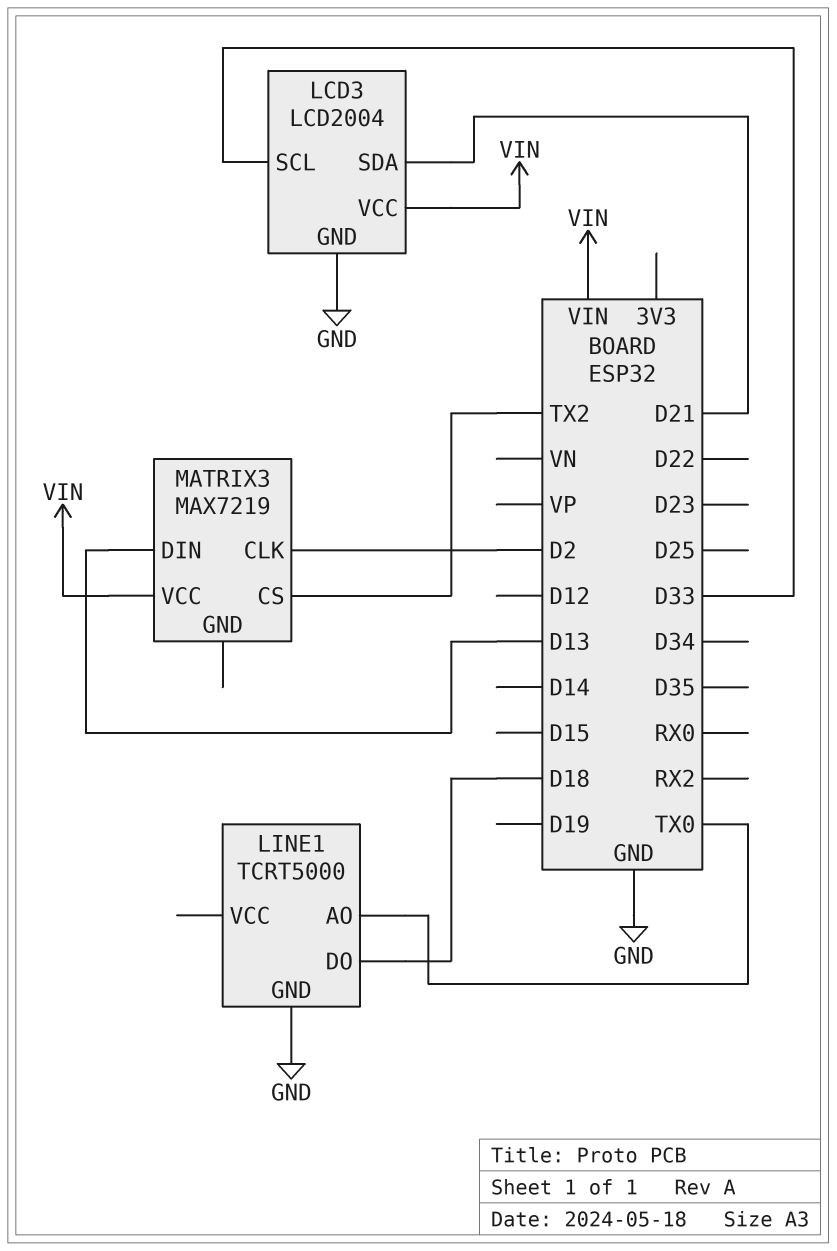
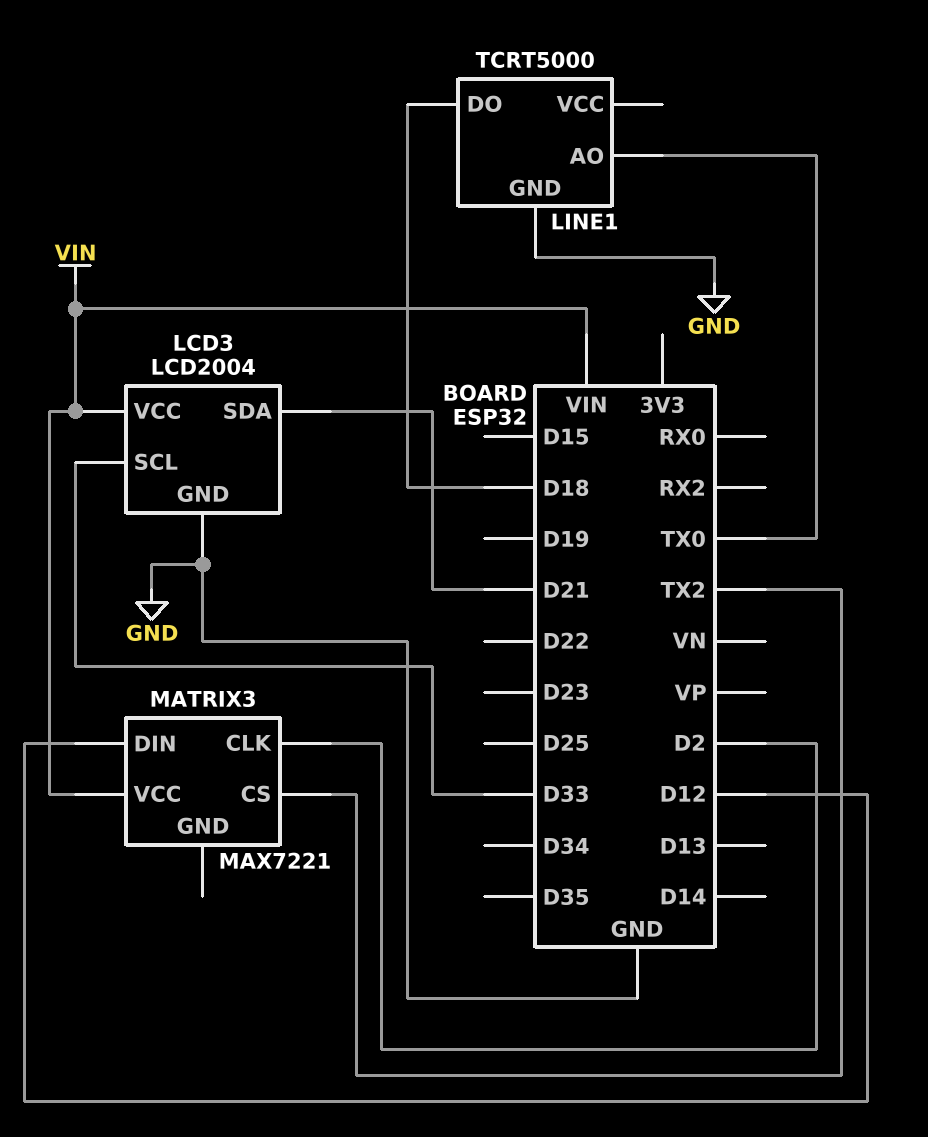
MATRIX3: MAX7219 -> MAX7221
MATRIX3 pin DIN: D13 -> D12

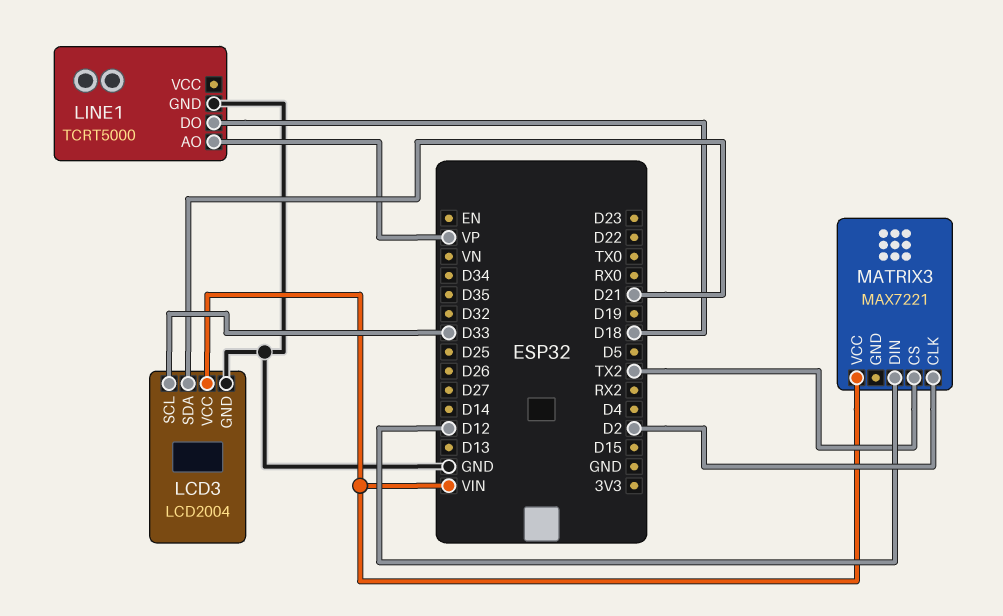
LINE1 pin AO: TX0 -> VP

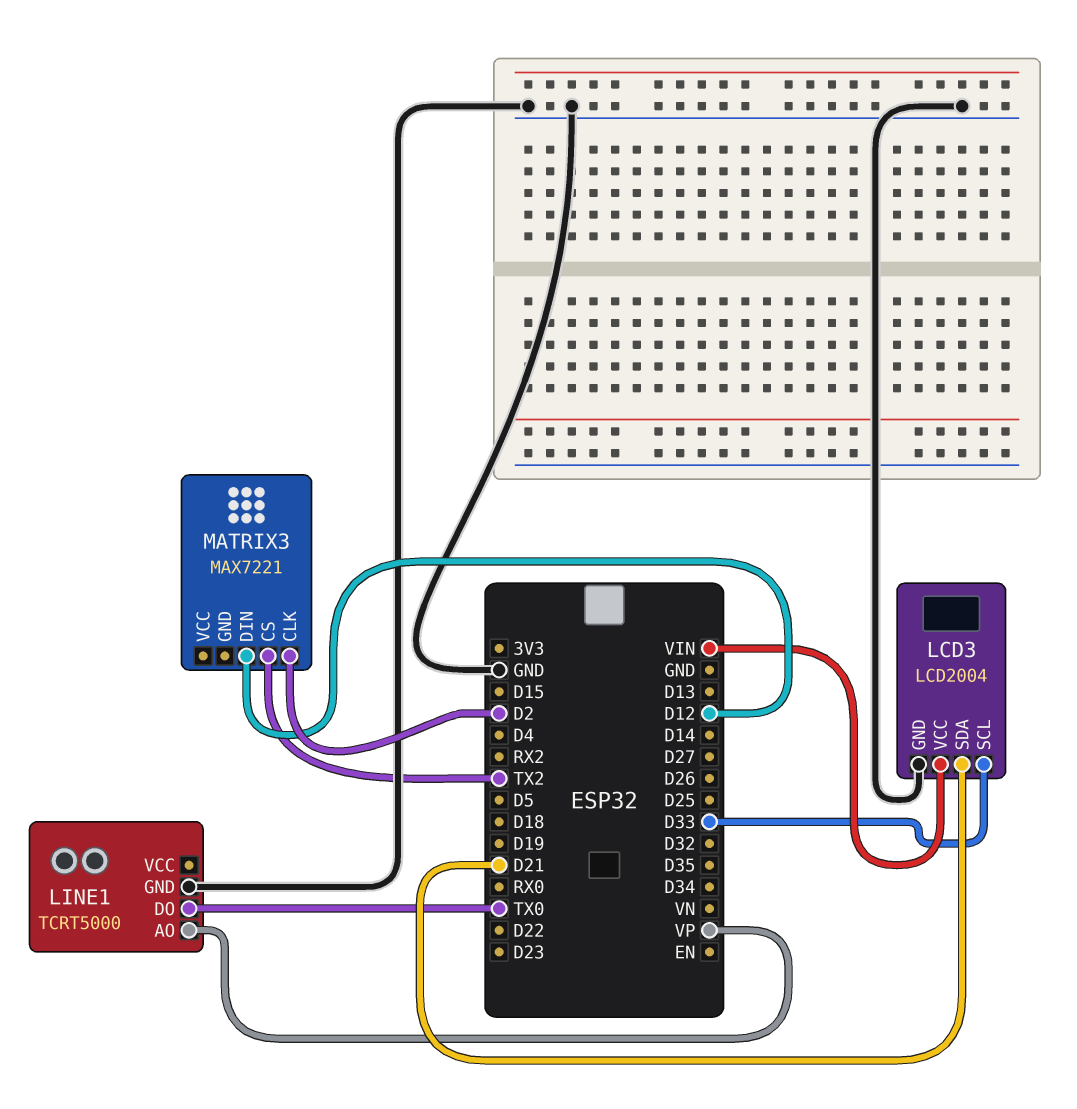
LINE1 pin DO: D18 -> TX0
MATRIX3 pin VCC: VIN -> none

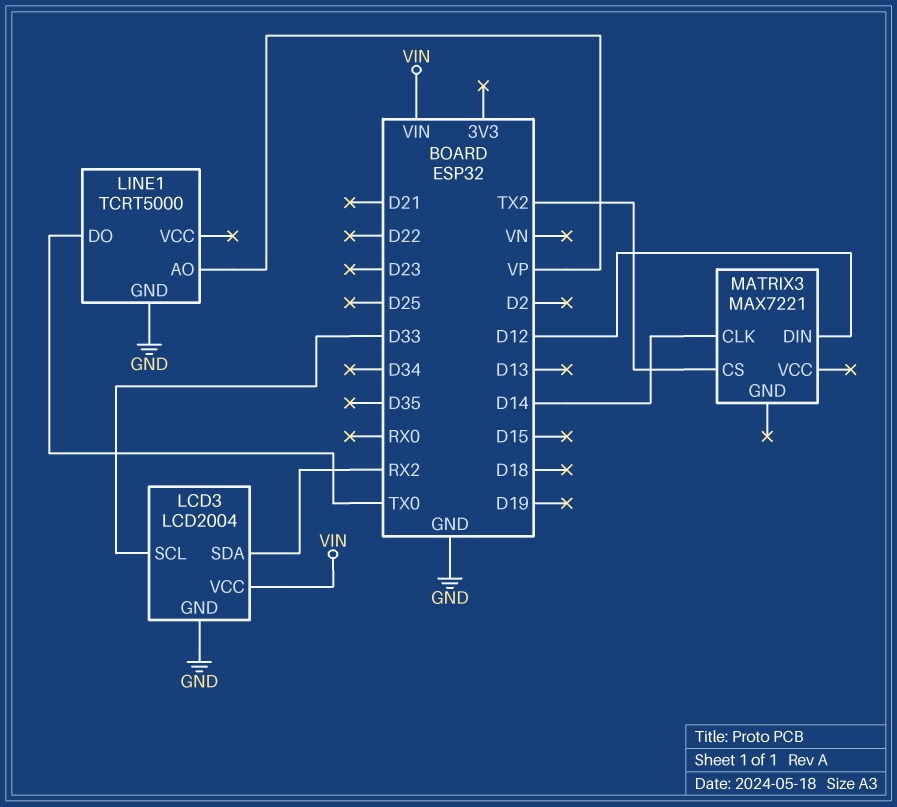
LCD3 pin SDA: D21 -> RX2
MATRIX3 pin CLK: D2 -> D14

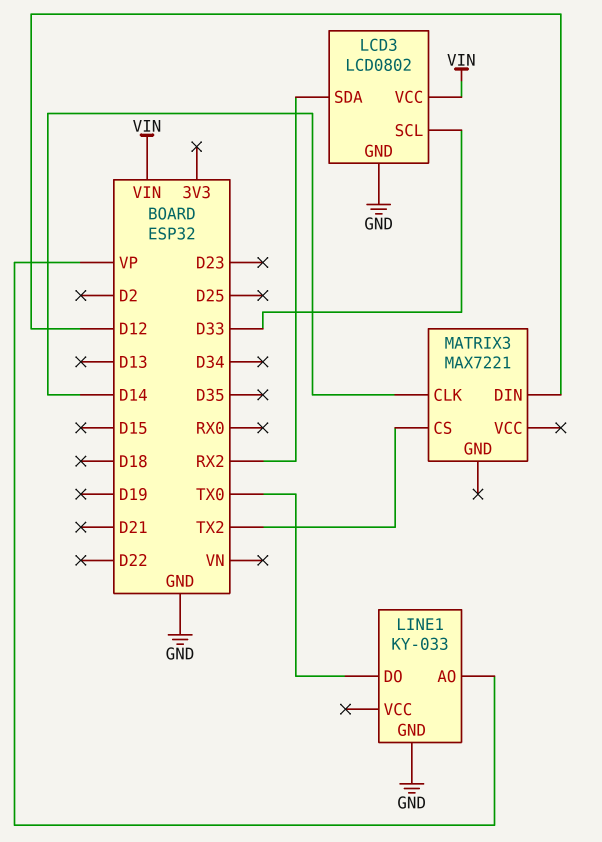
LCD3: LCD2004 -> LCD0802
LINE1: TCRT5000 -> KY-033

